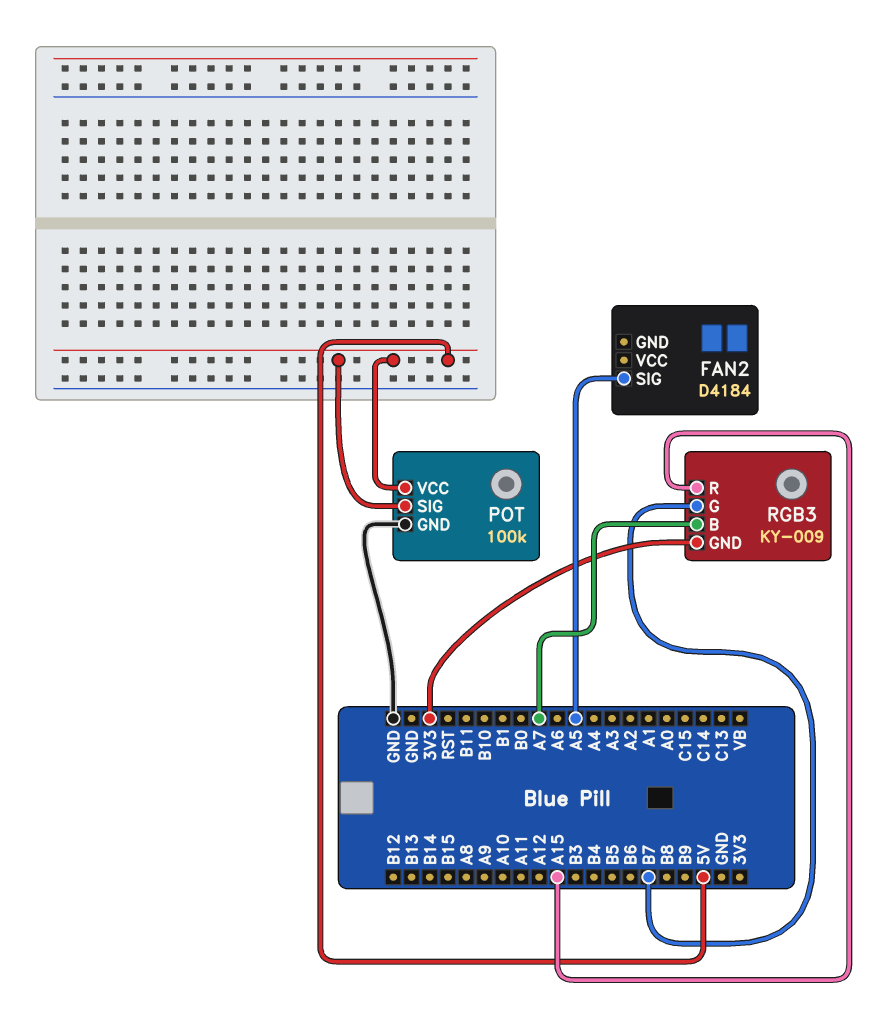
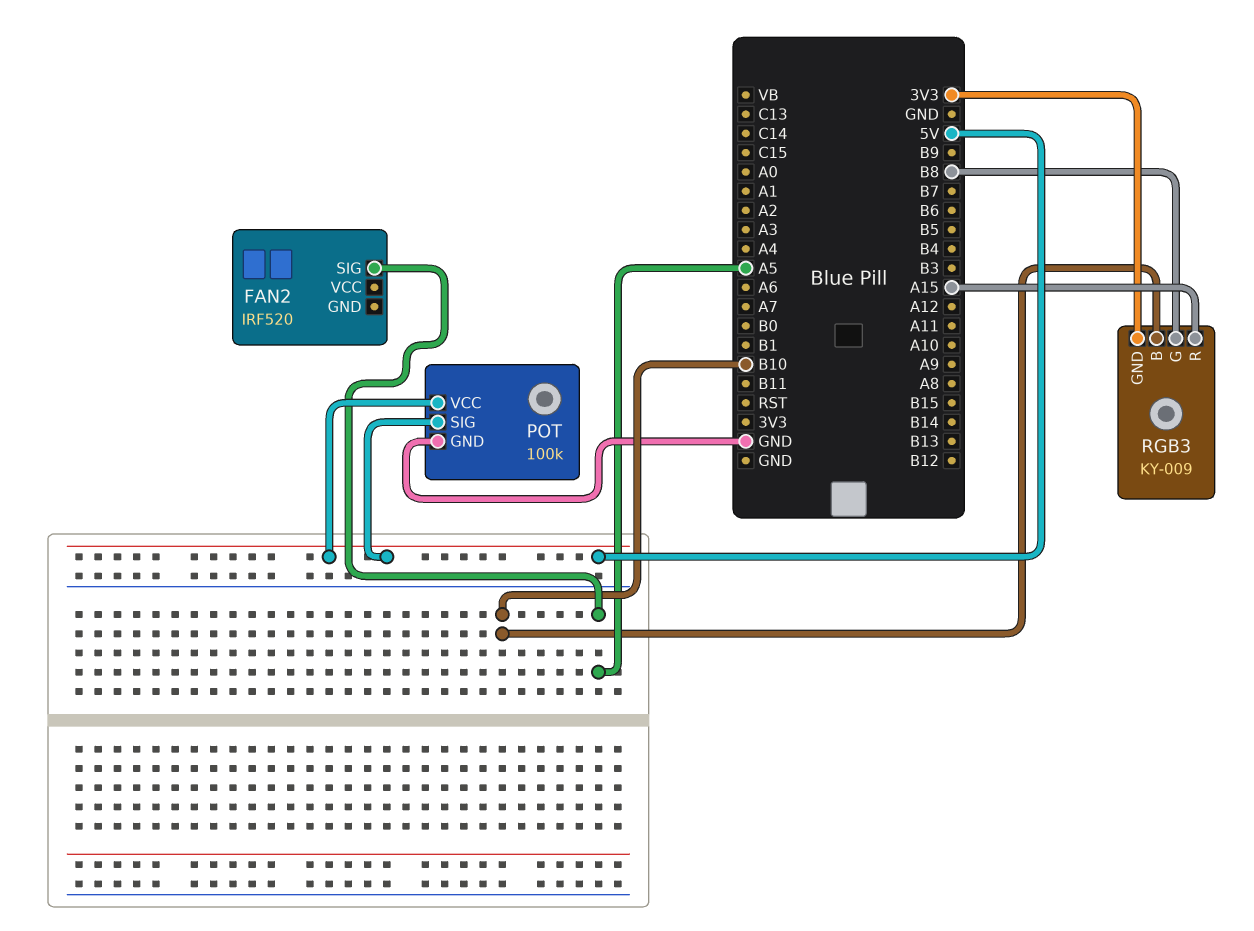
FAN2: D4184 -> IRF520
RGB3 pin B: A7 -> B10
RGB3 pin G: B7 -> B8

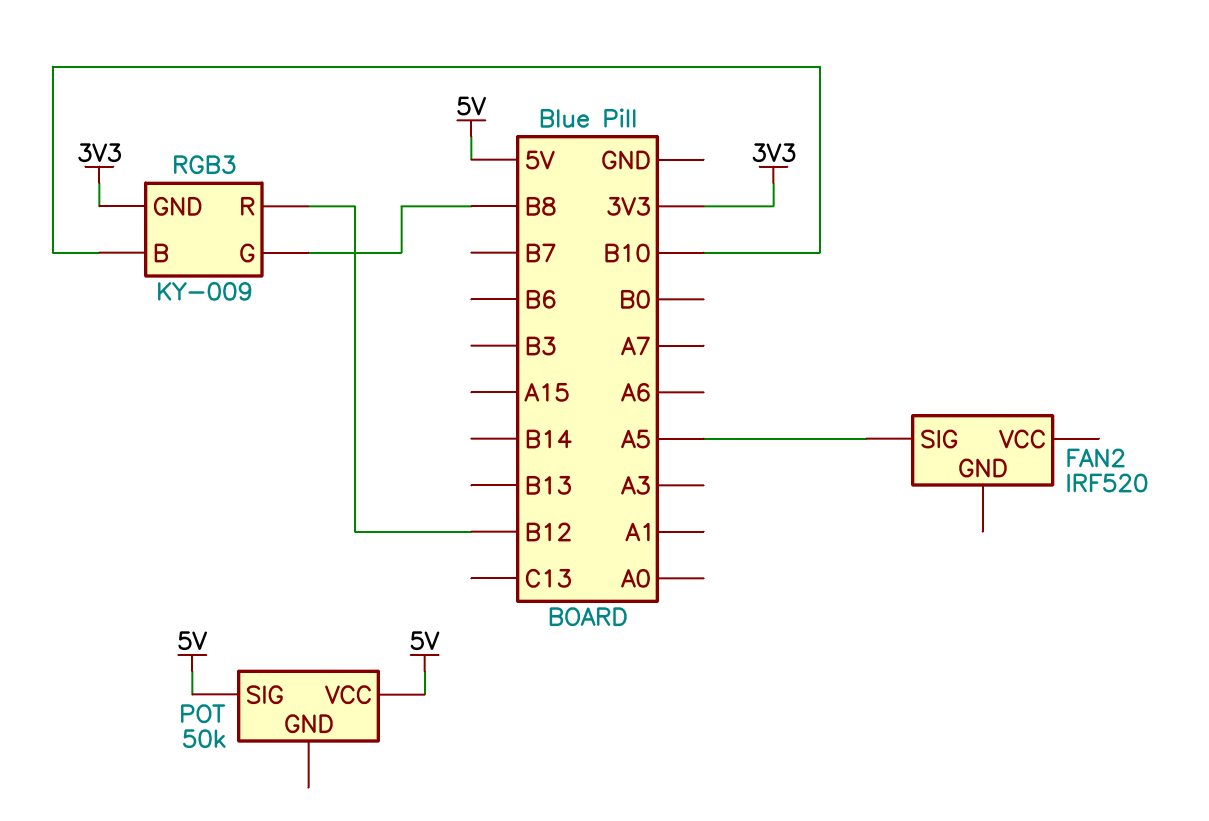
POT: 100k -> 50k
POT pin GND: GND -> none
RGB3 pin R: A15 -> B12

